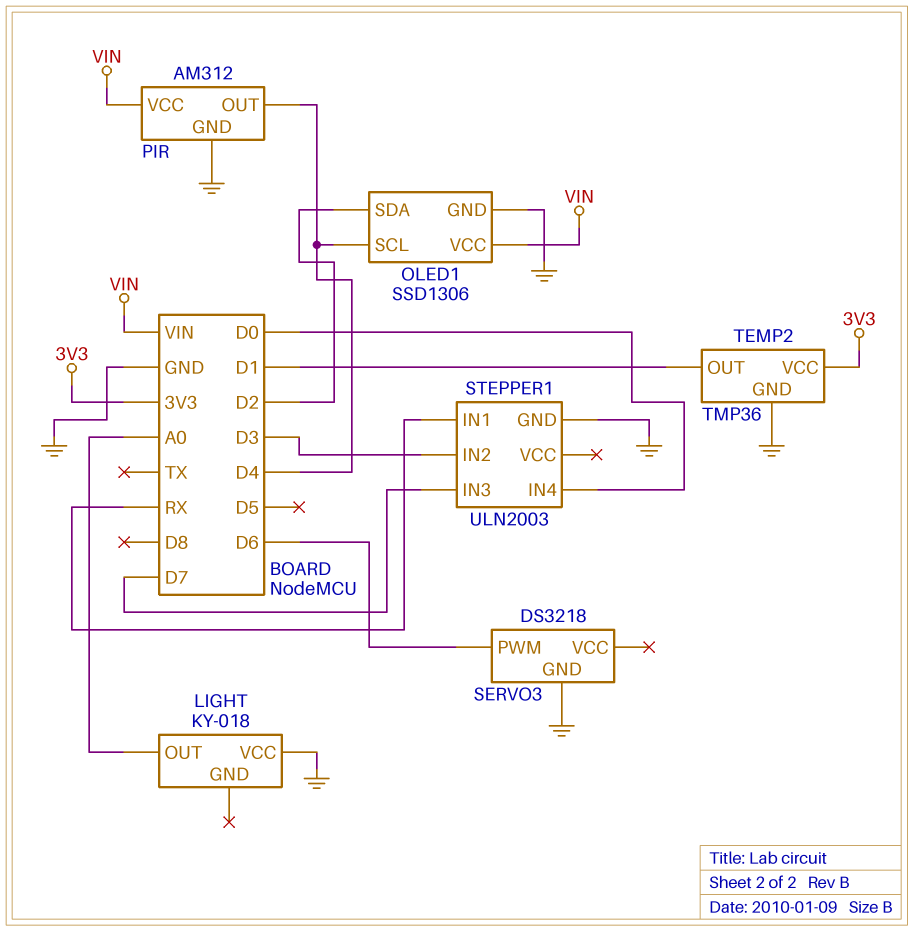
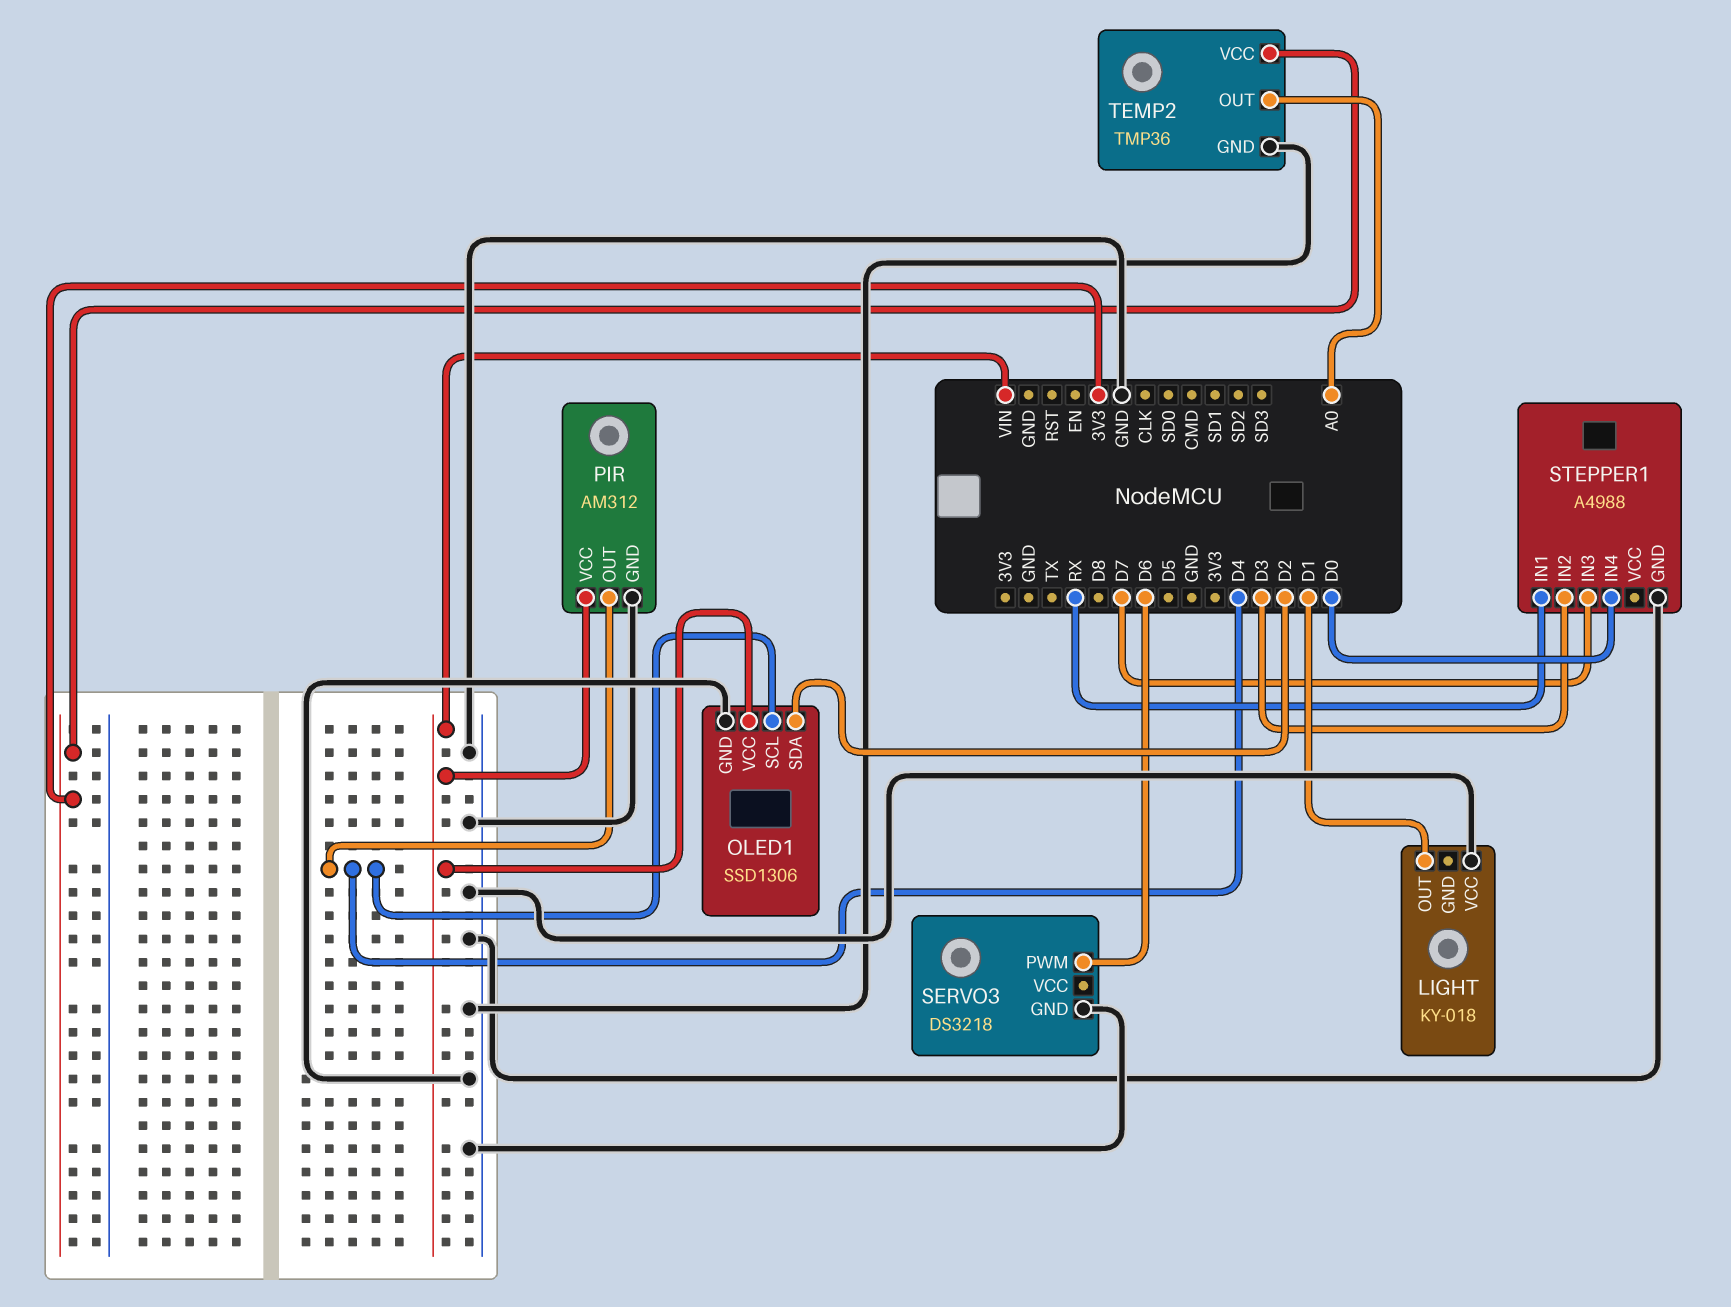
LIGHT pin OUT: A0 -> D1
STEPPER1: ULN2003 -> A4988
TEMP2 pin OUT: D1 -> A0

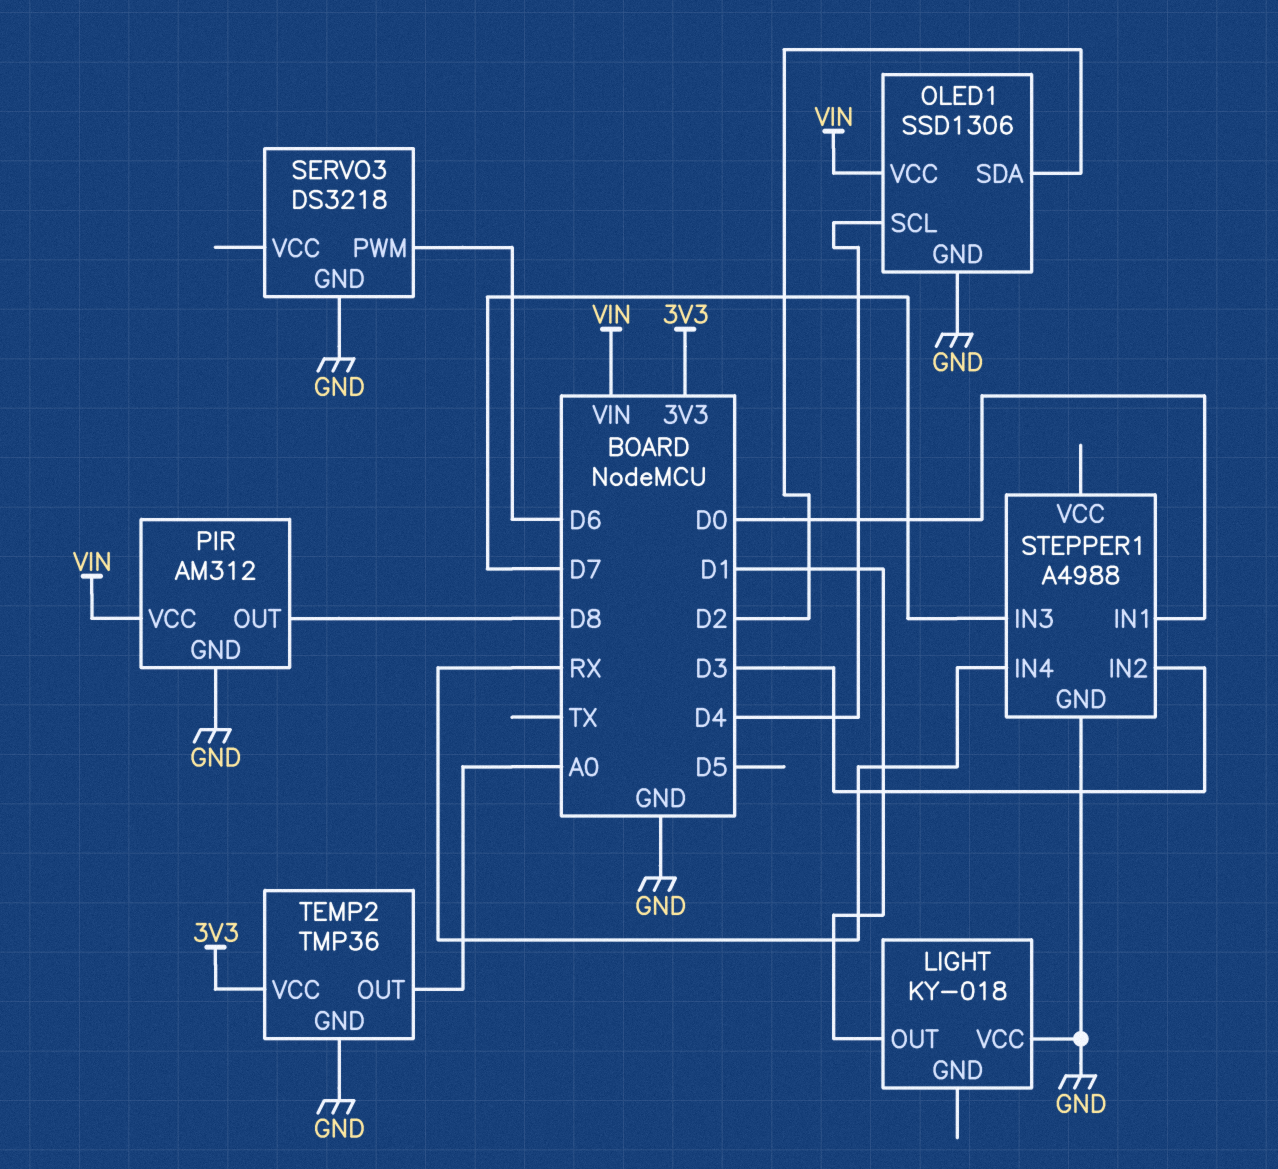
PIR pin OUT: D4 -> D8
STEPPER1 pin IN1: RX -> D0
STEPPER1 pin IN4: D0 -> RX

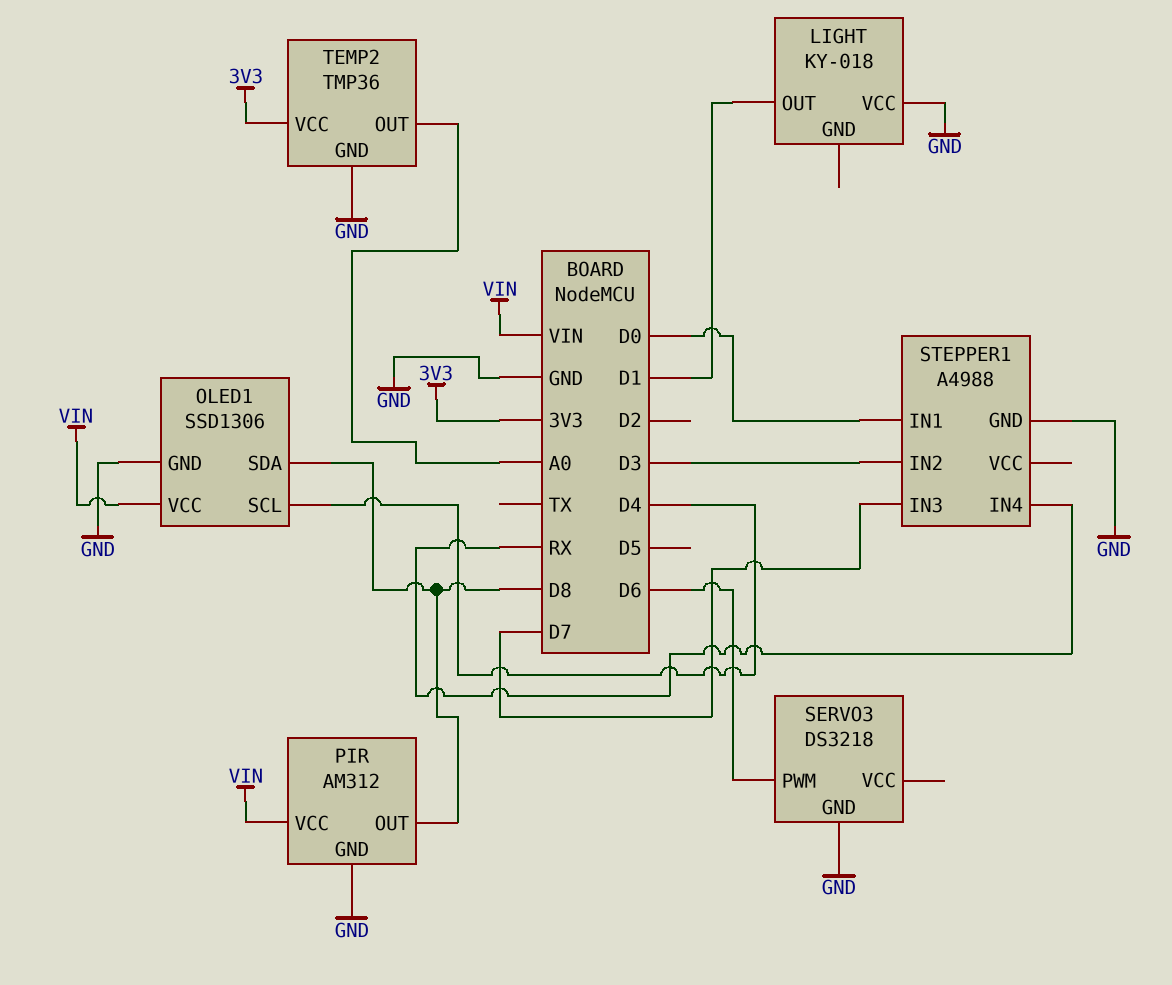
OLED1 pin SDA: D2 -> D8

